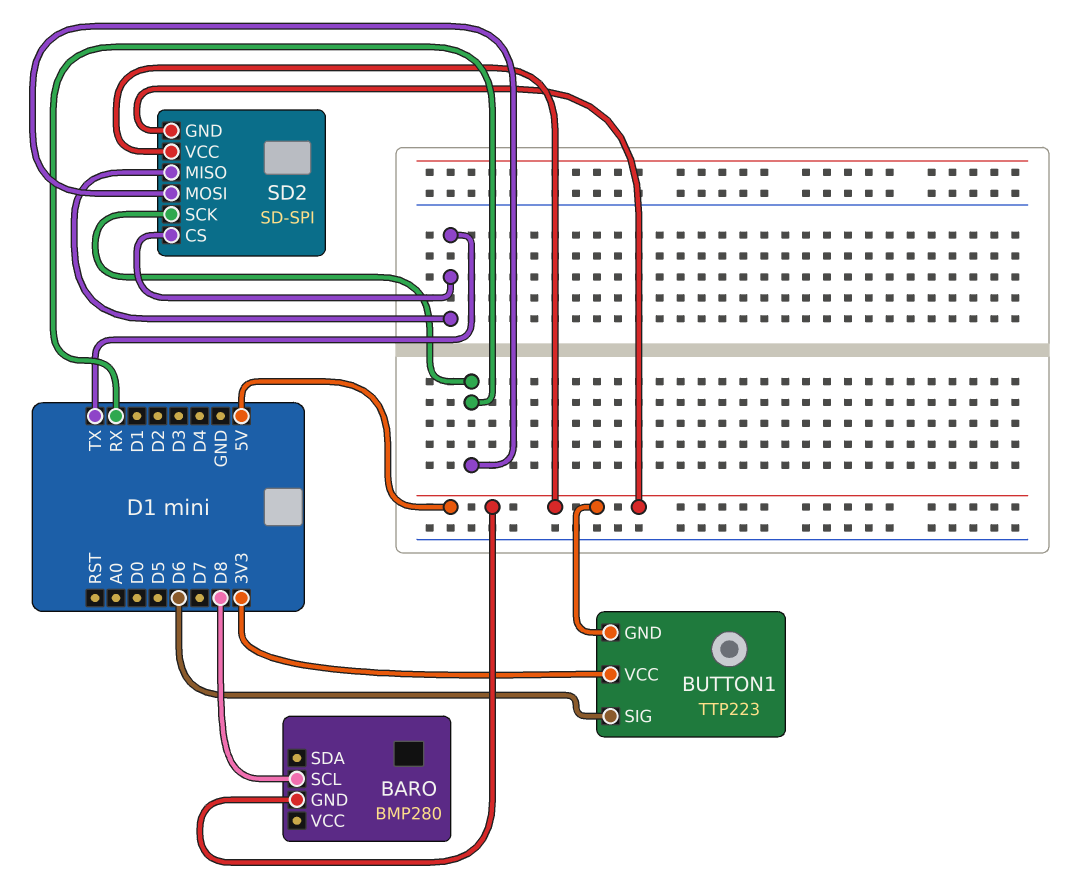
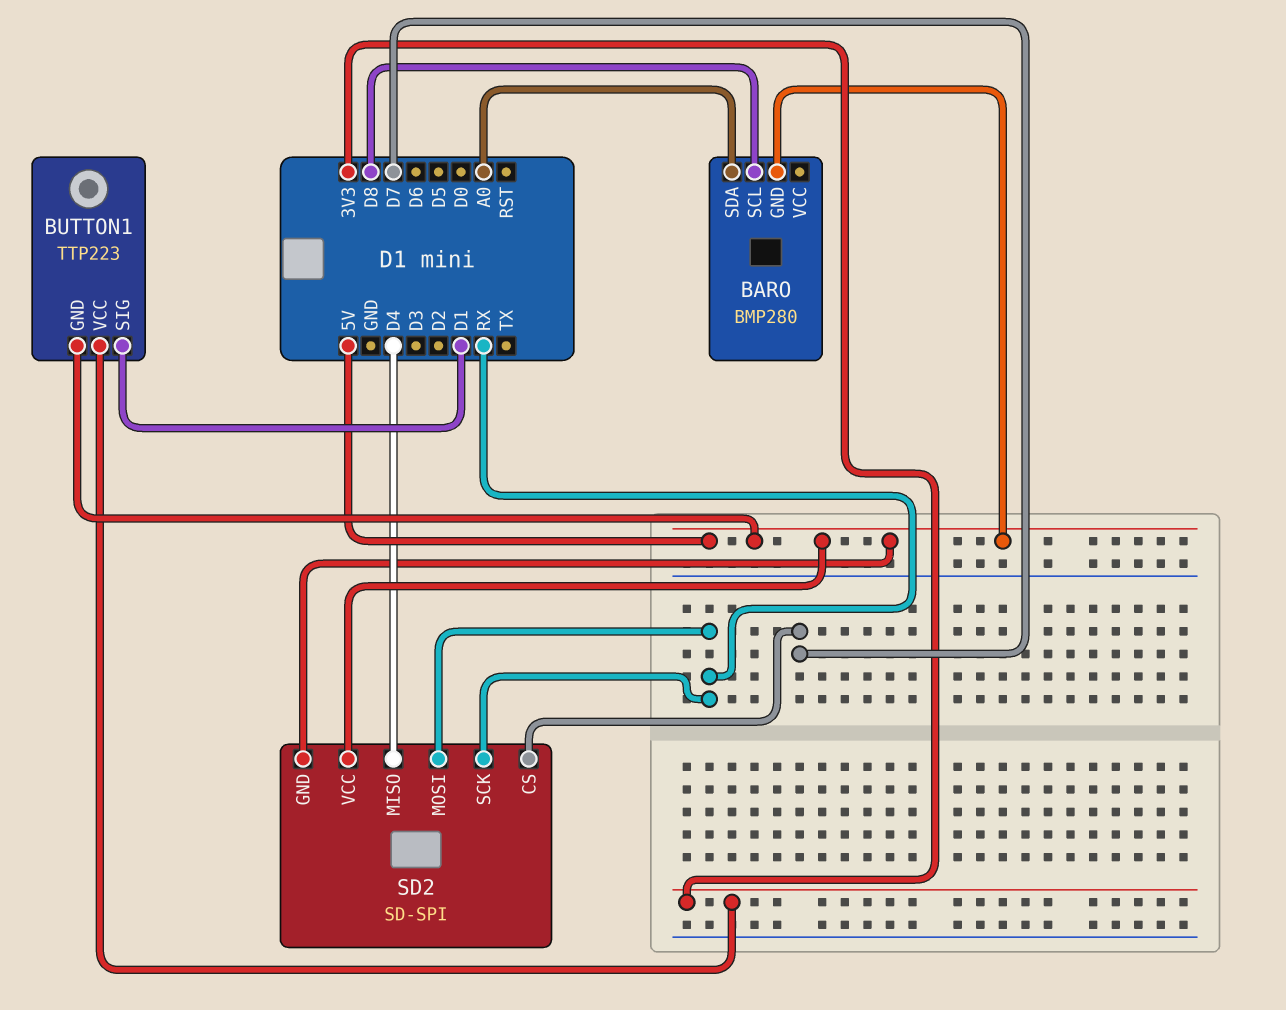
BARO pin SDA: none -> A0
BUTTON1 pin SIG: D6 -> D1
SD2 pin CS: TX -> D7
SD2 pin MISO: TX -> D4

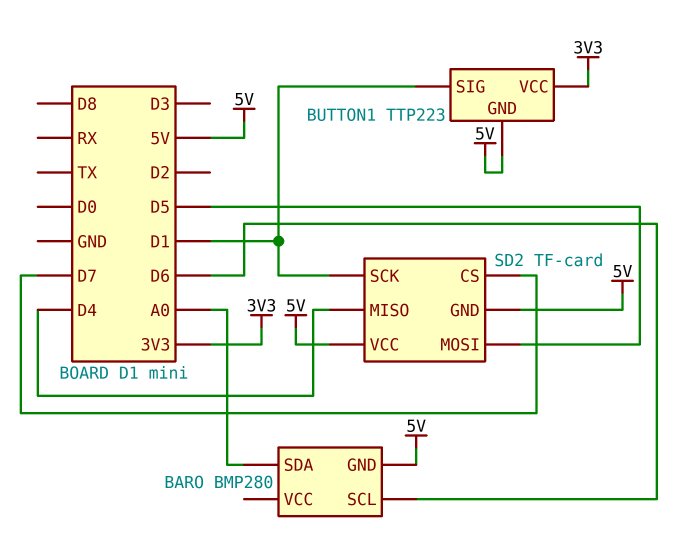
BARO pin SCL: D8 -> D6
SD2: SD-SPI -> TF-card
SD2 pin MOSI: RX -> D5
SD2 pin SCK: RX -> D1

